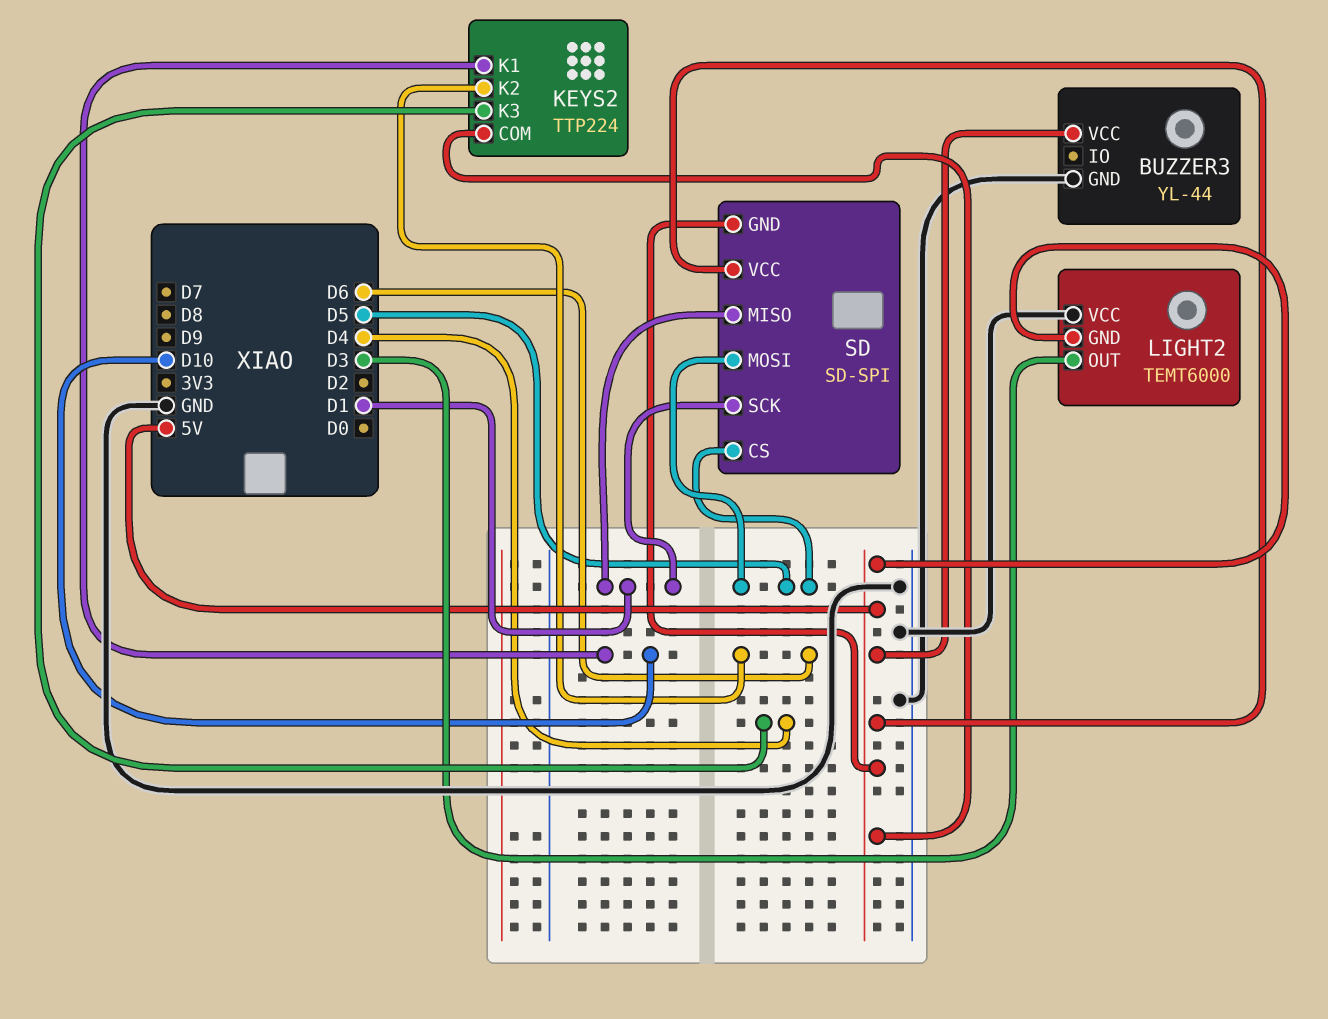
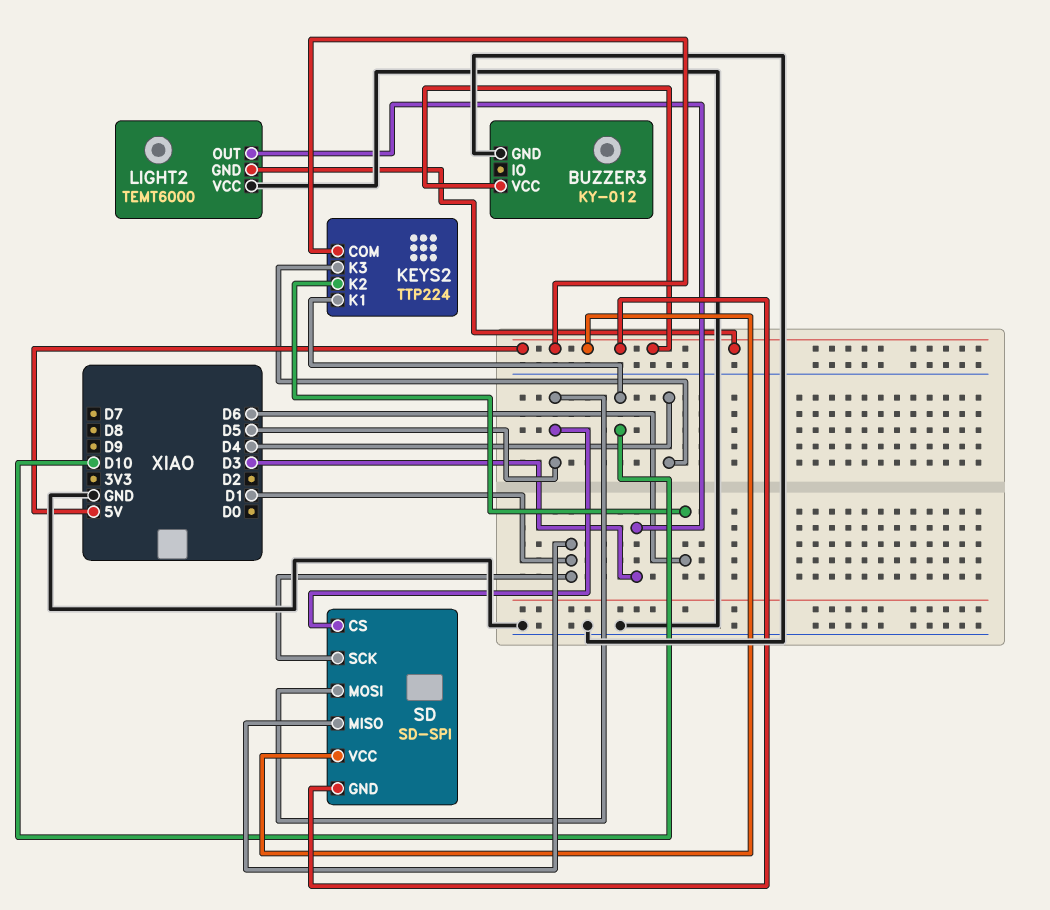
BUZZER3: YL-44 -> KY-012

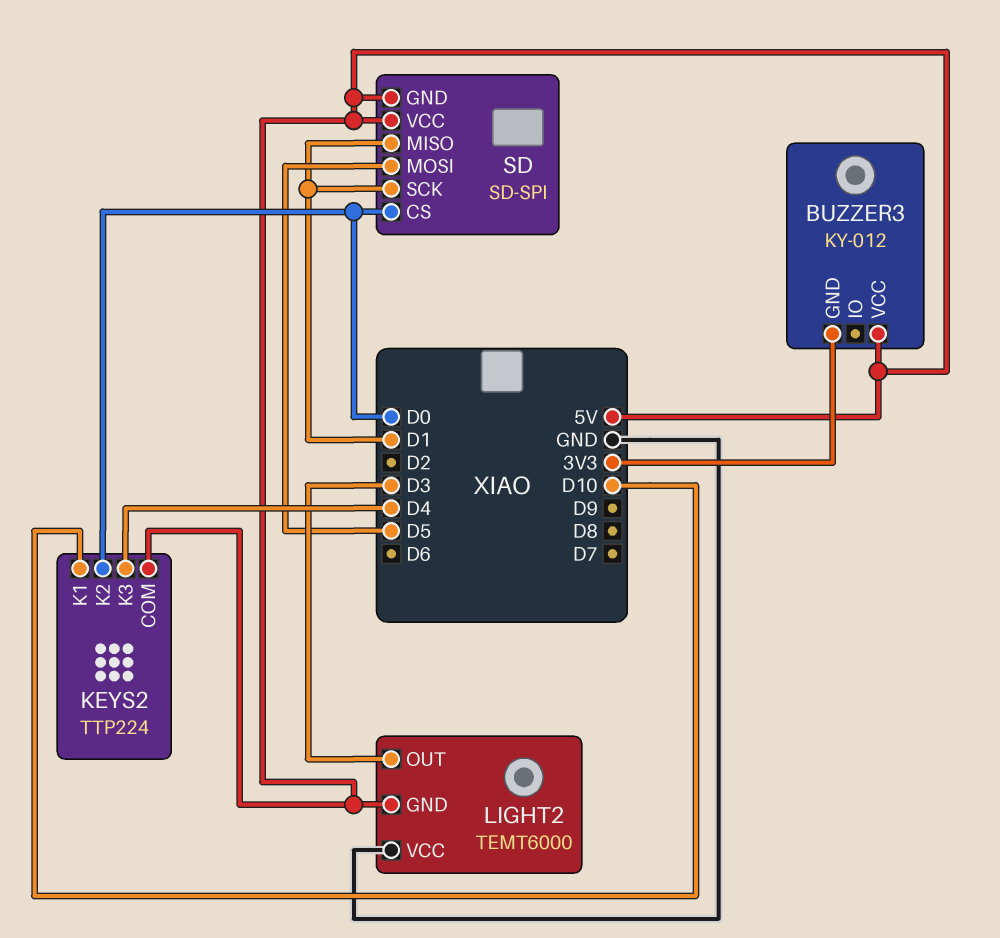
BUZZER3 pin GND: GND -> 3V3
KEYS2 pin K2: D6 -> D0
SD pin CS: D5 -> D0

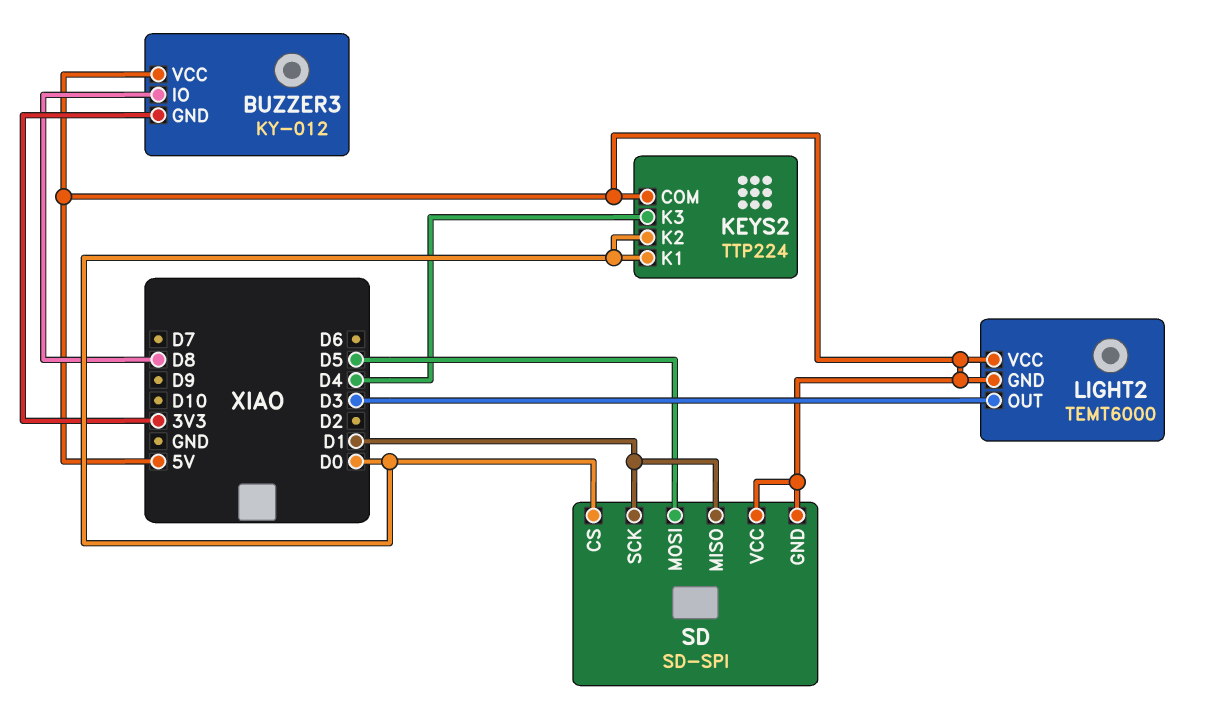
BUZZER3 pin IO: none -> D8
KEYS2 pin K1: D10 -> D0
LIGHT2 pin VCC: GND -> 5V

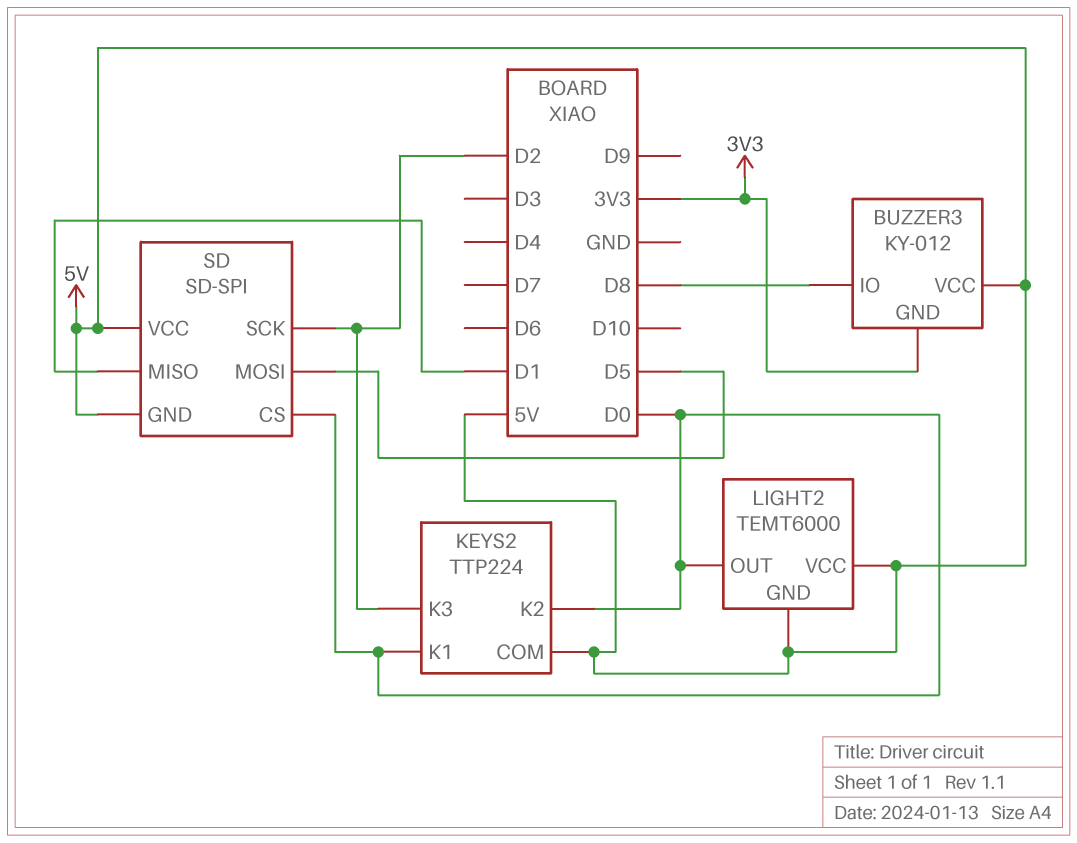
KEYS2 pin K3: D4 -> D2
LIGHT2 pin OUT: D3 -> D0
SD pin SCK: D1 -> D2

